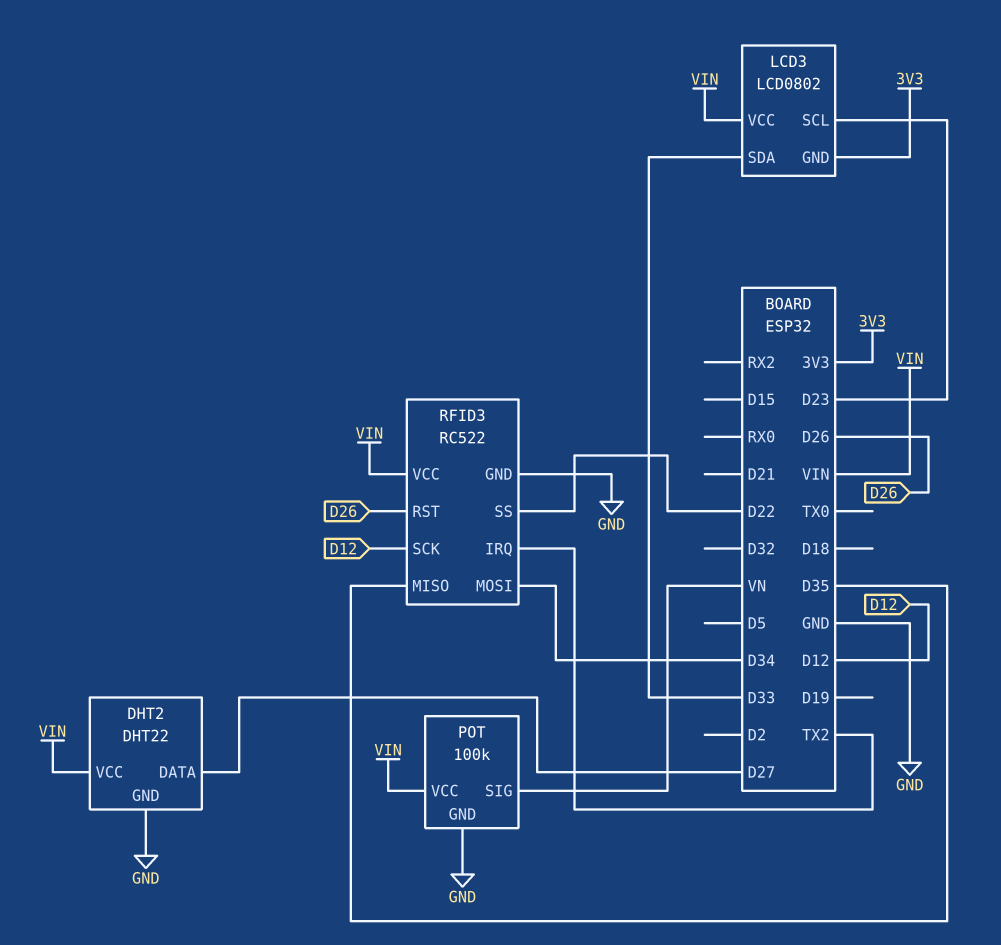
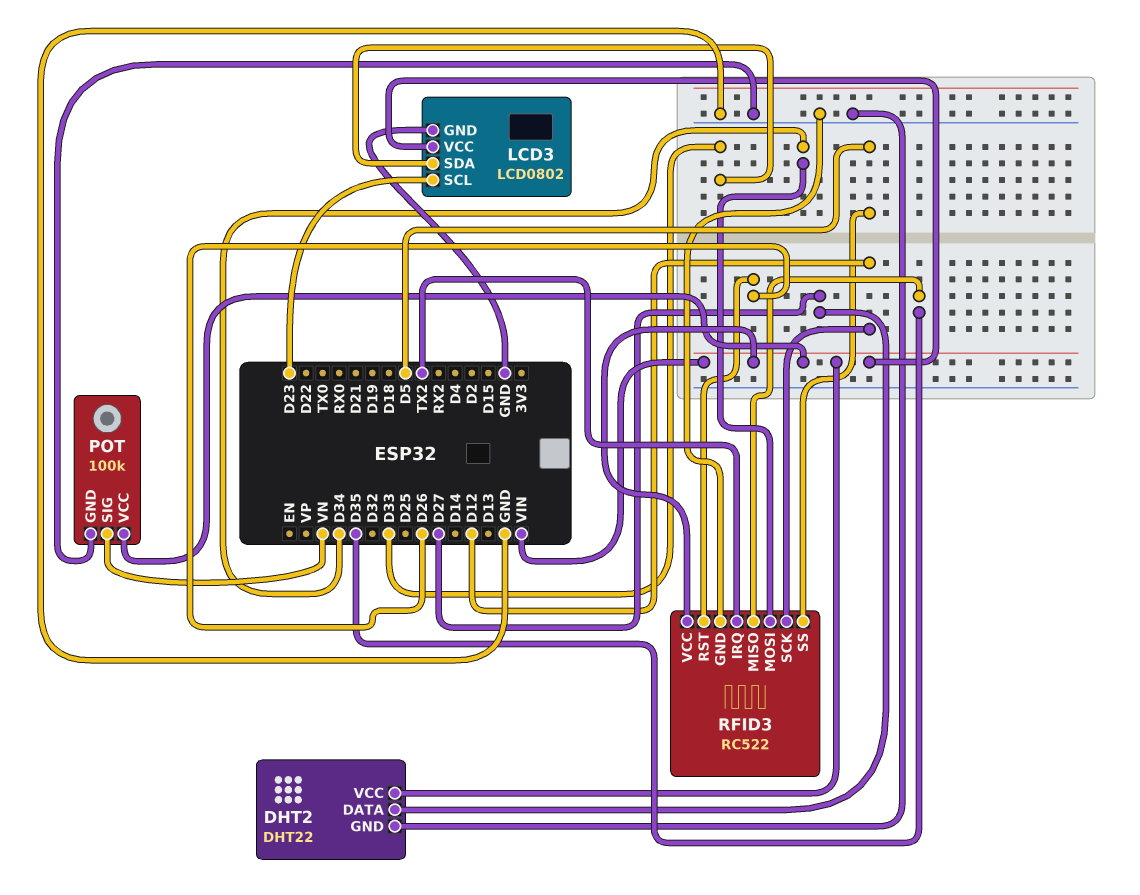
LCD3 pin GND: 3V3 -> GND
RFID3 pin SS: D22 -> D5

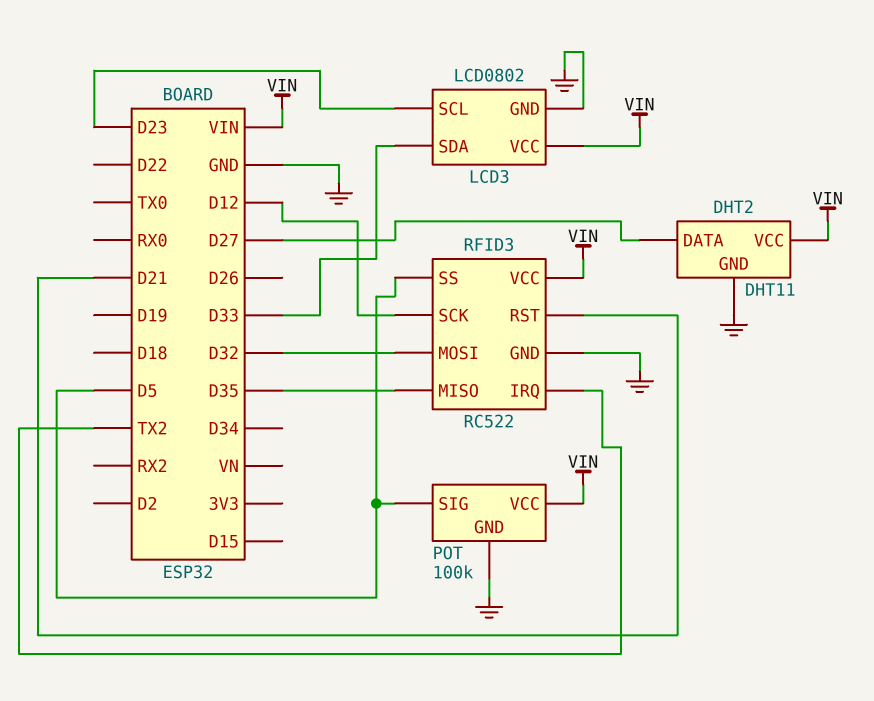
DHT2: DHT22 -> DHT11
POT pin SIG: VN -> D5
RFID3 pin MOSI: D34 -> D32
RFID3 pin RST: D26 -> D21

